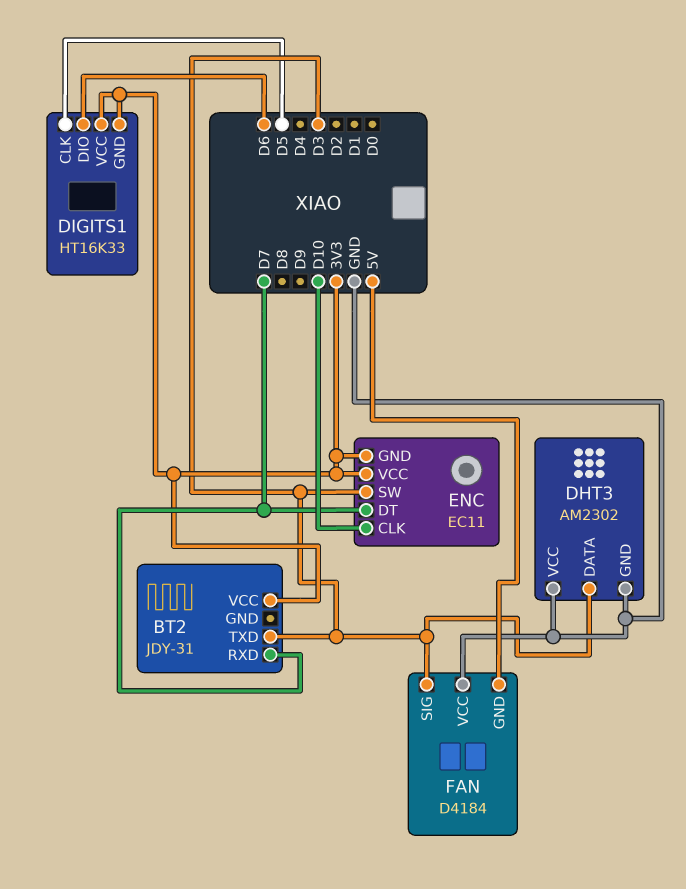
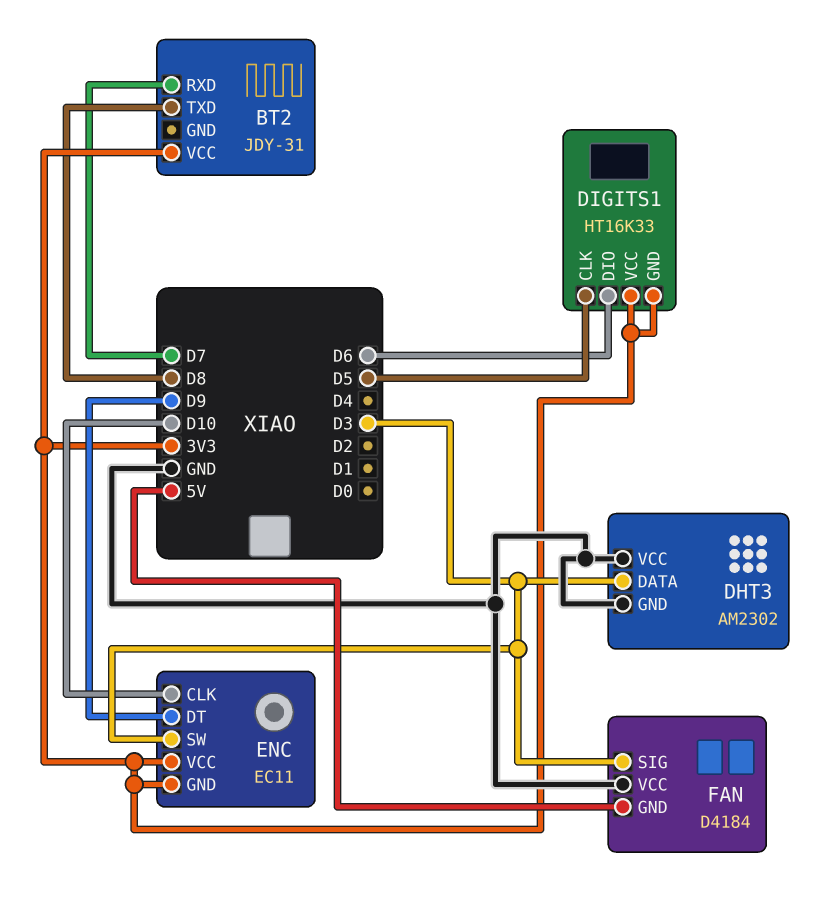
BT2 pin TXD: D3 -> D8
ENC pin DT: D7 -> D9

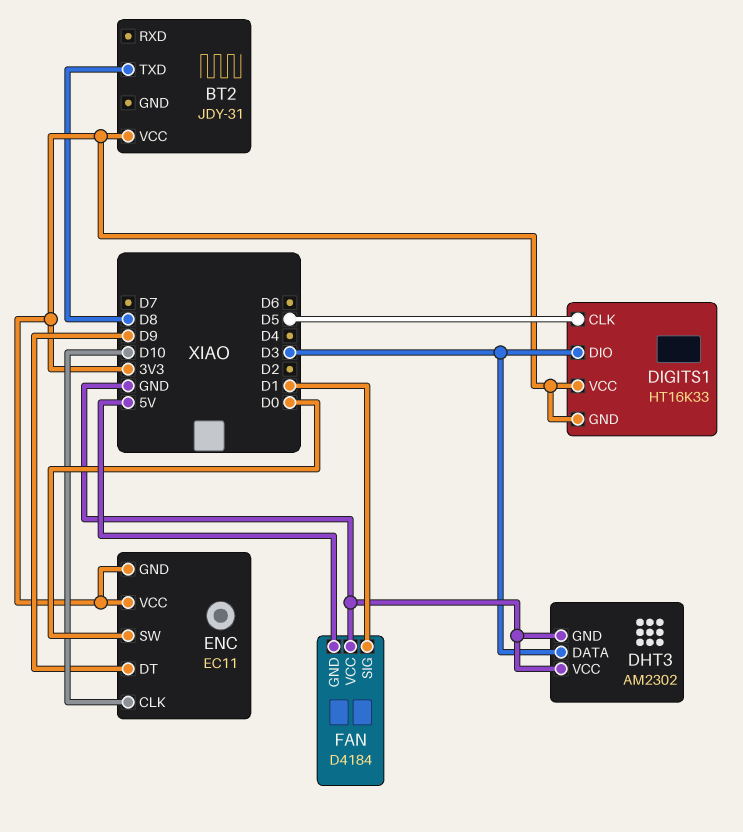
BT2 pin RXD: D7 -> none
DIGITS1 pin DIO: D6 -> D3
ENC pin SW: D3 -> D0
FAN pin SIG: D3 -> D1

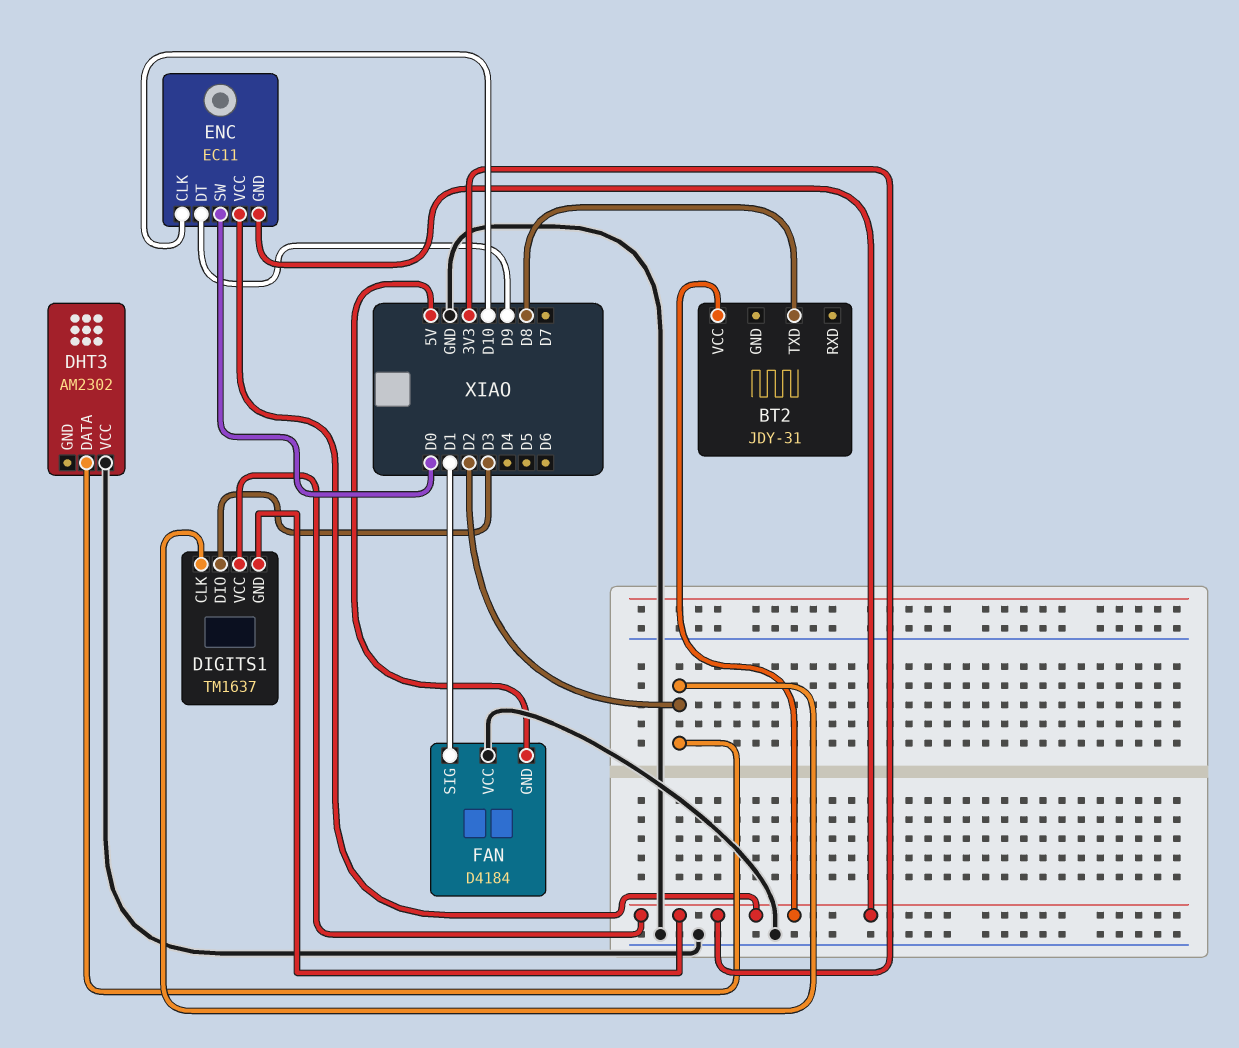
DHT3 pin DATA: D3 -> D2
DHT3 pin GND: GND -> none
DIGITS1: HT16K33 -> TM1637
DIGITS1 pin CLK: D5 -> D2

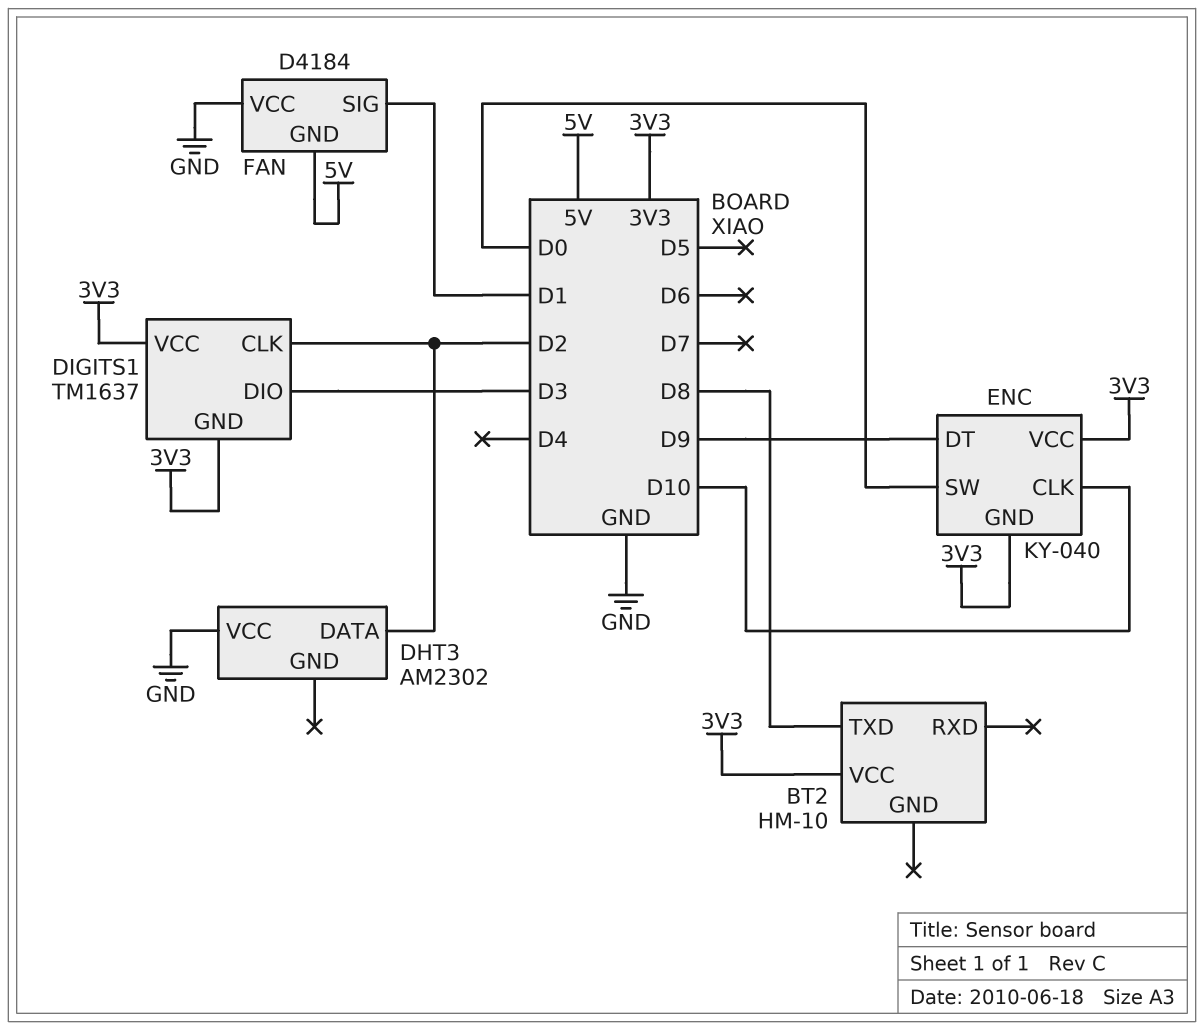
BT2: JDY-31 -> HM-10
ENC: EC11 -> KY-040

